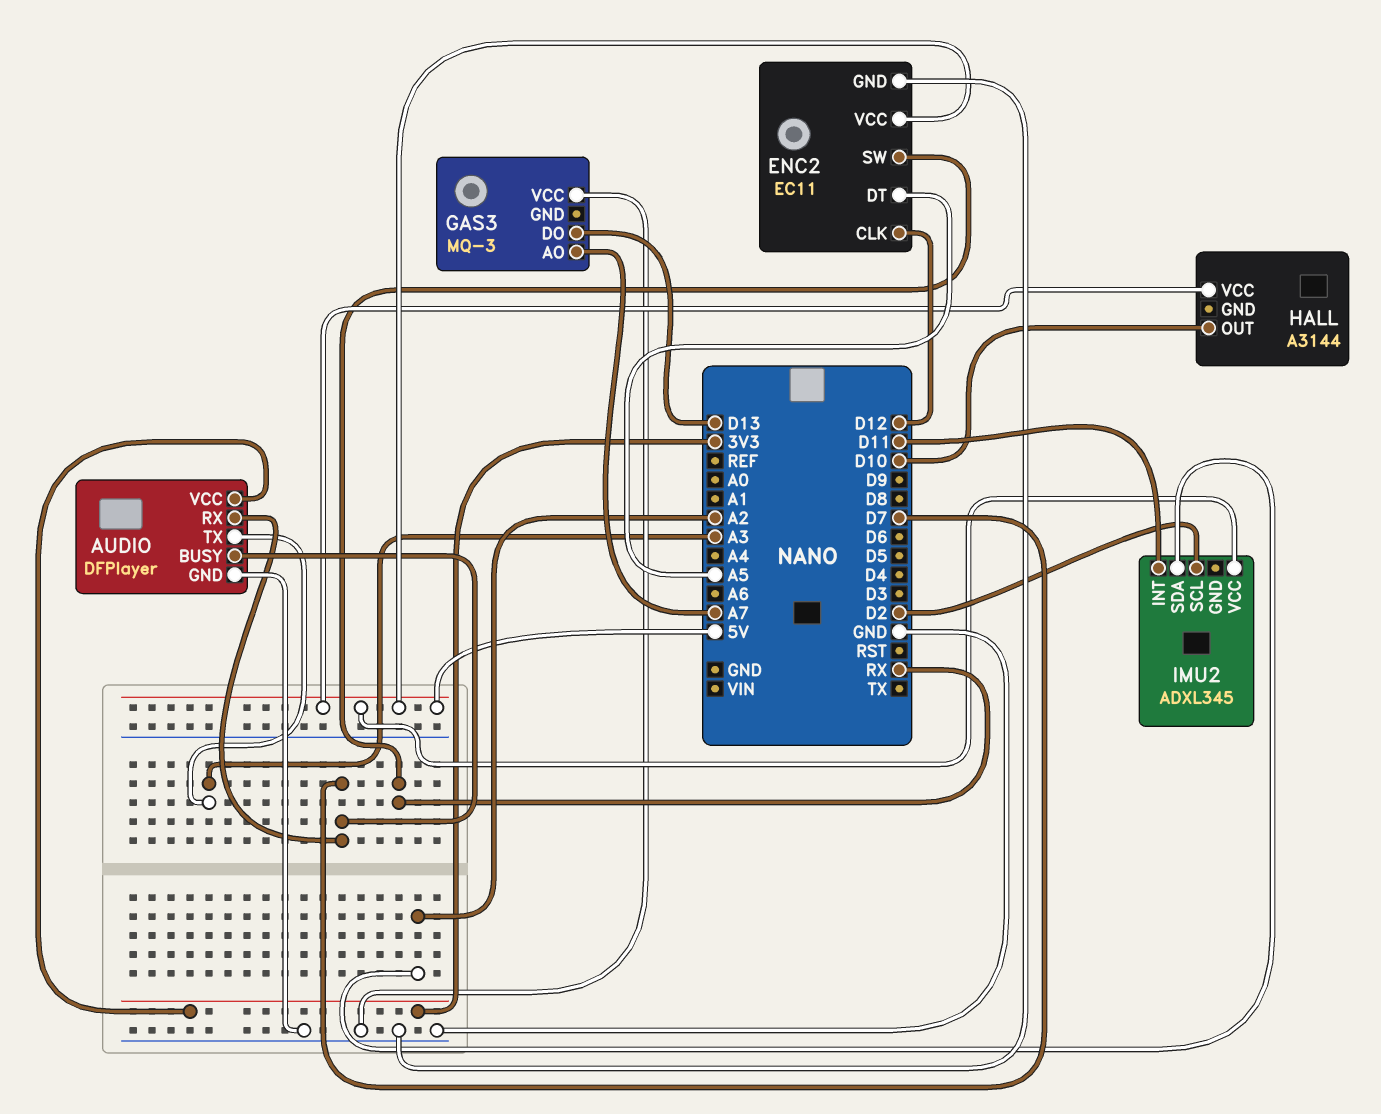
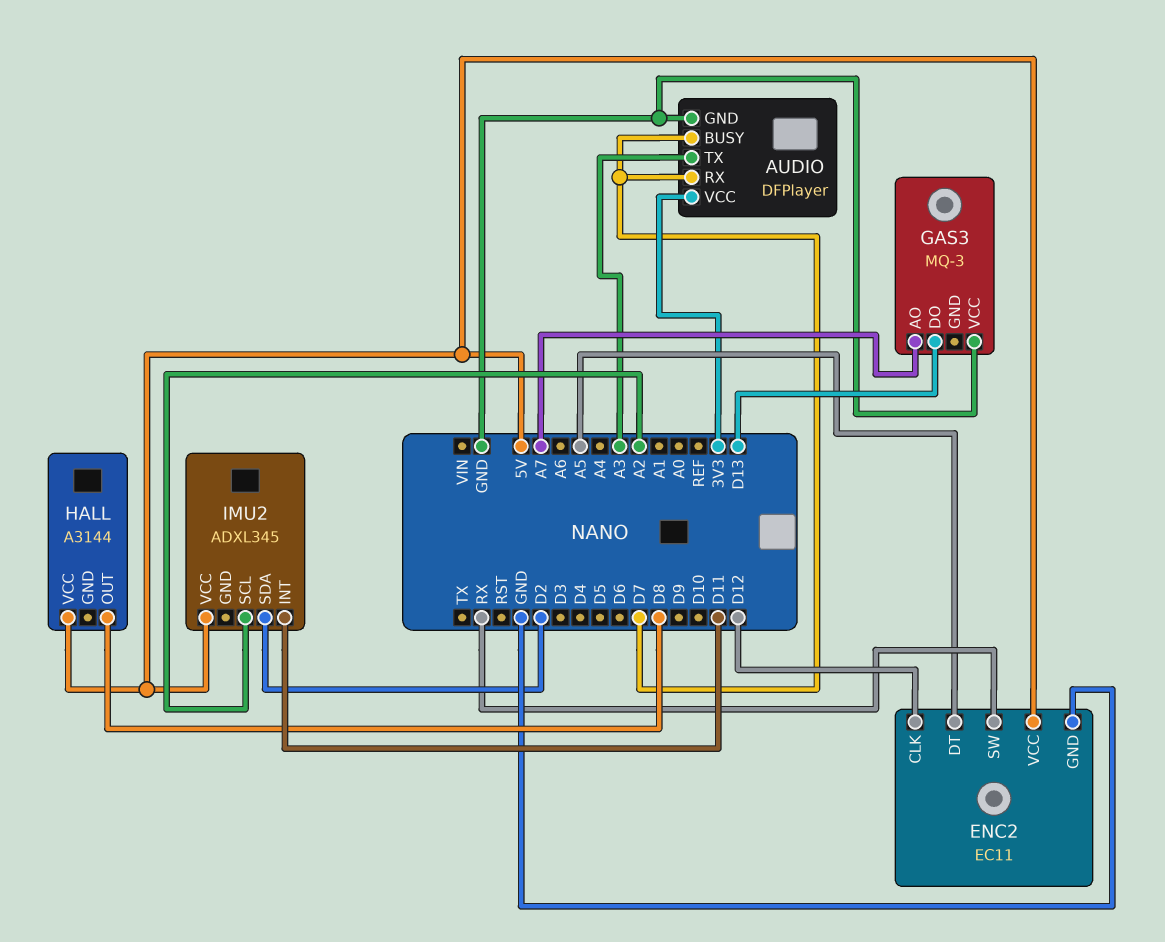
HALL pin OUT: D10 -> D8
IMU2 pin SCL: D2 -> A2
IMU2 pin SDA: A2 -> D2

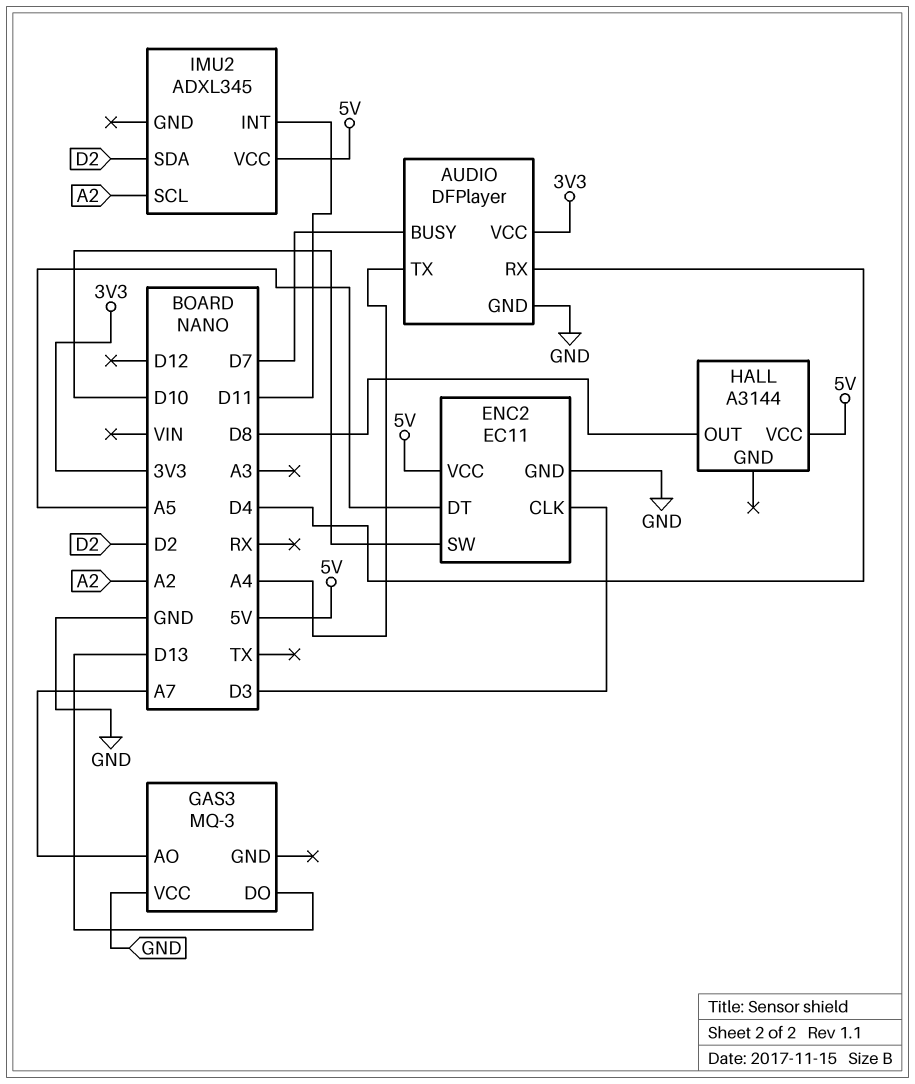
AUDIO pin RX: D7 -> D4
AUDIO pin TX: A3 -> A4
ENC2 pin CLK: D12 -> D3
ENC2 pin SW: RX -> D10

